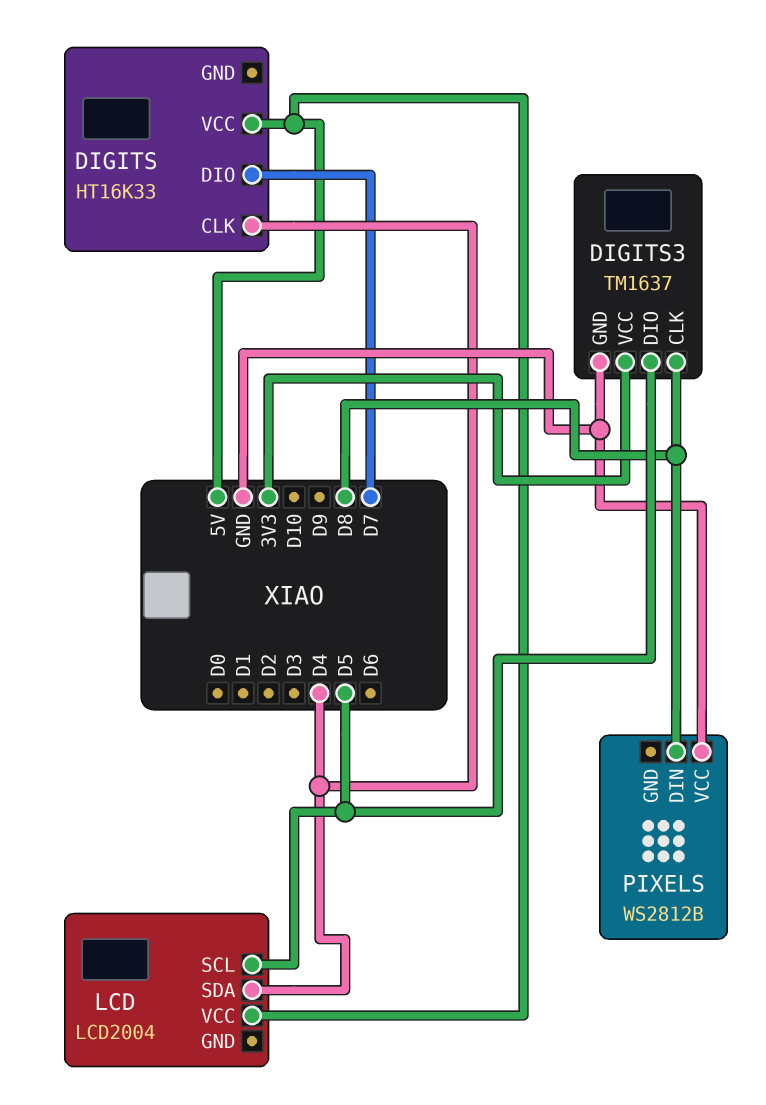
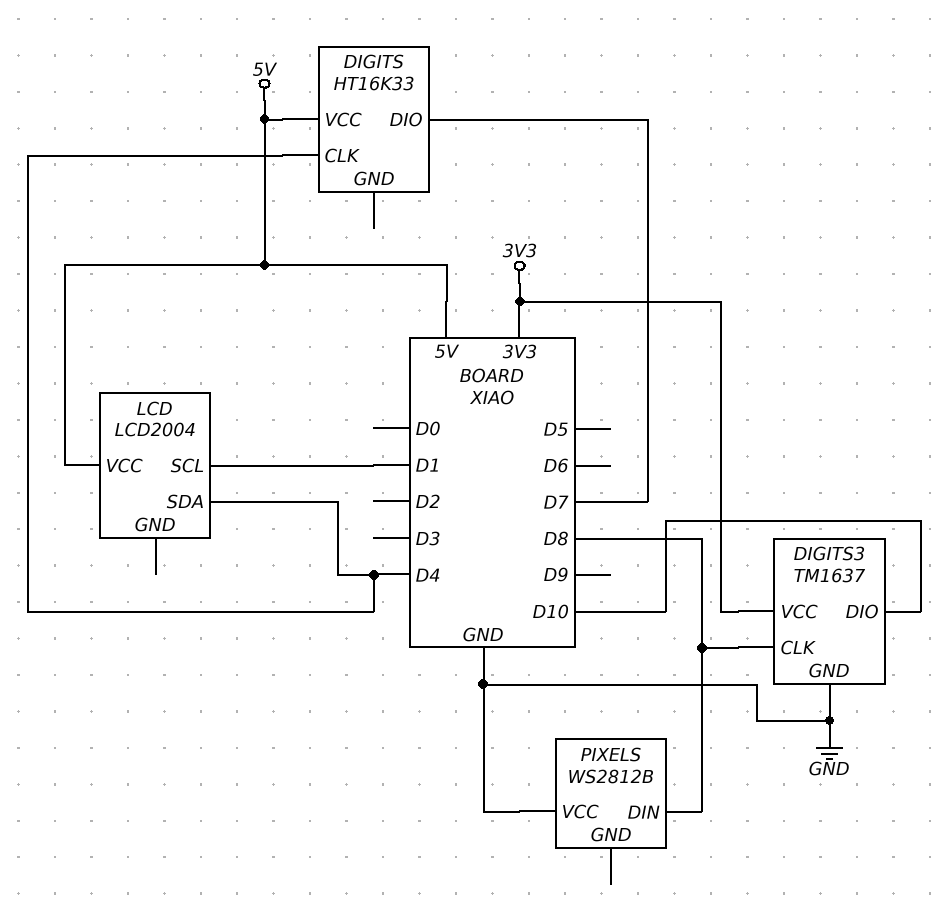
DIGITS3 pin DIO: D5 -> D10
LCD pin SCL: D5 -> D1

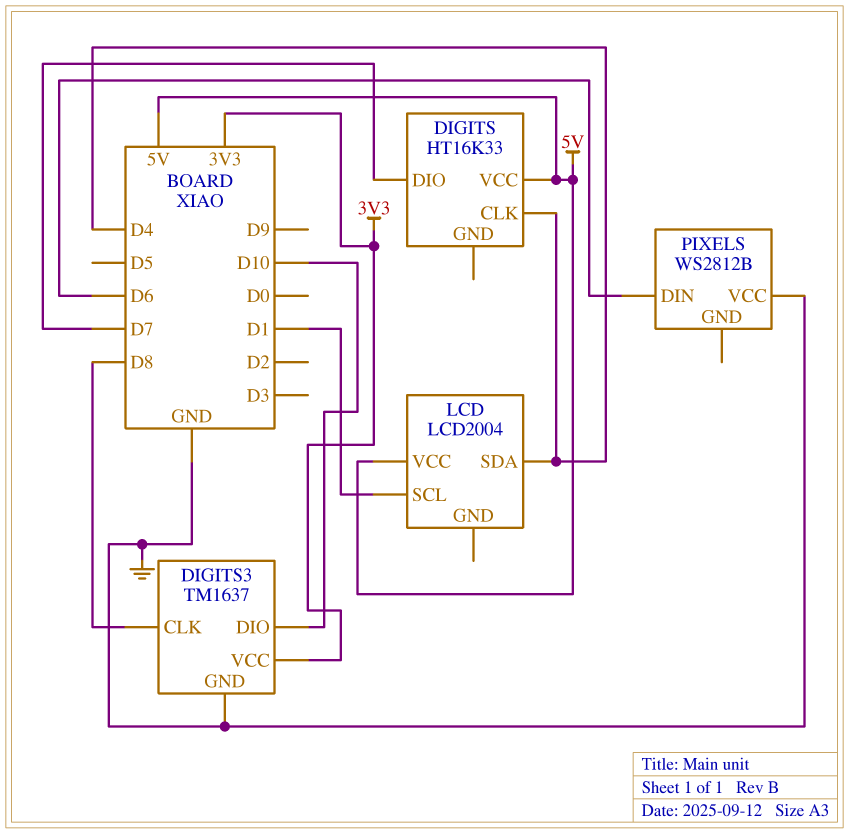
PIXELS pin DIN: D8 -> D6

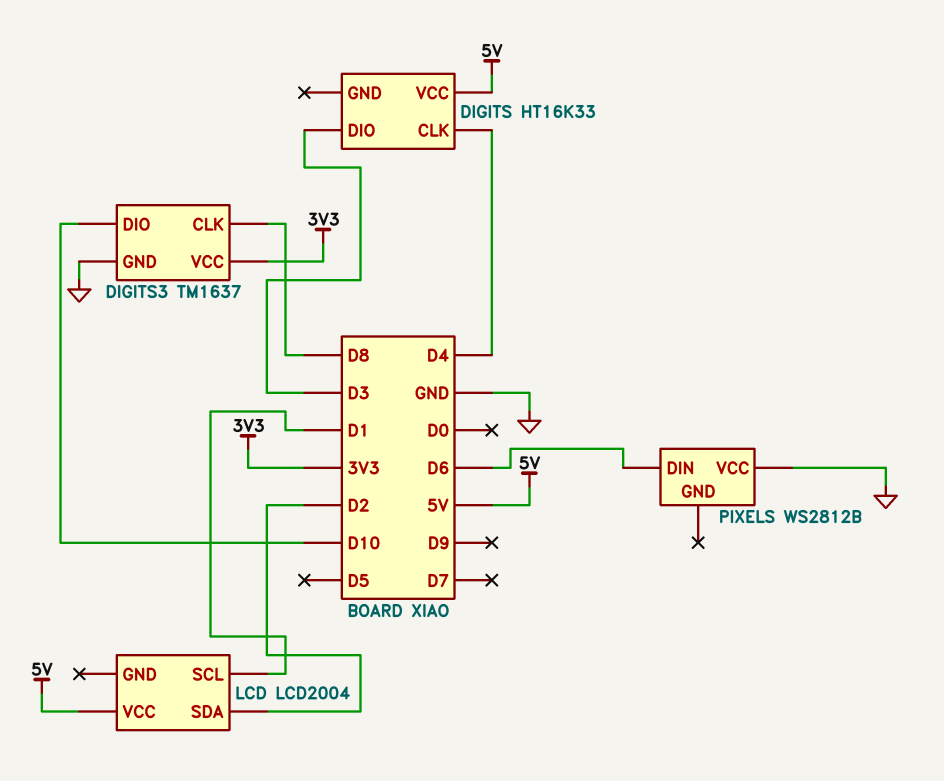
DIGITS pin DIO: D7 -> D3
LCD pin SDA: D4 -> D2

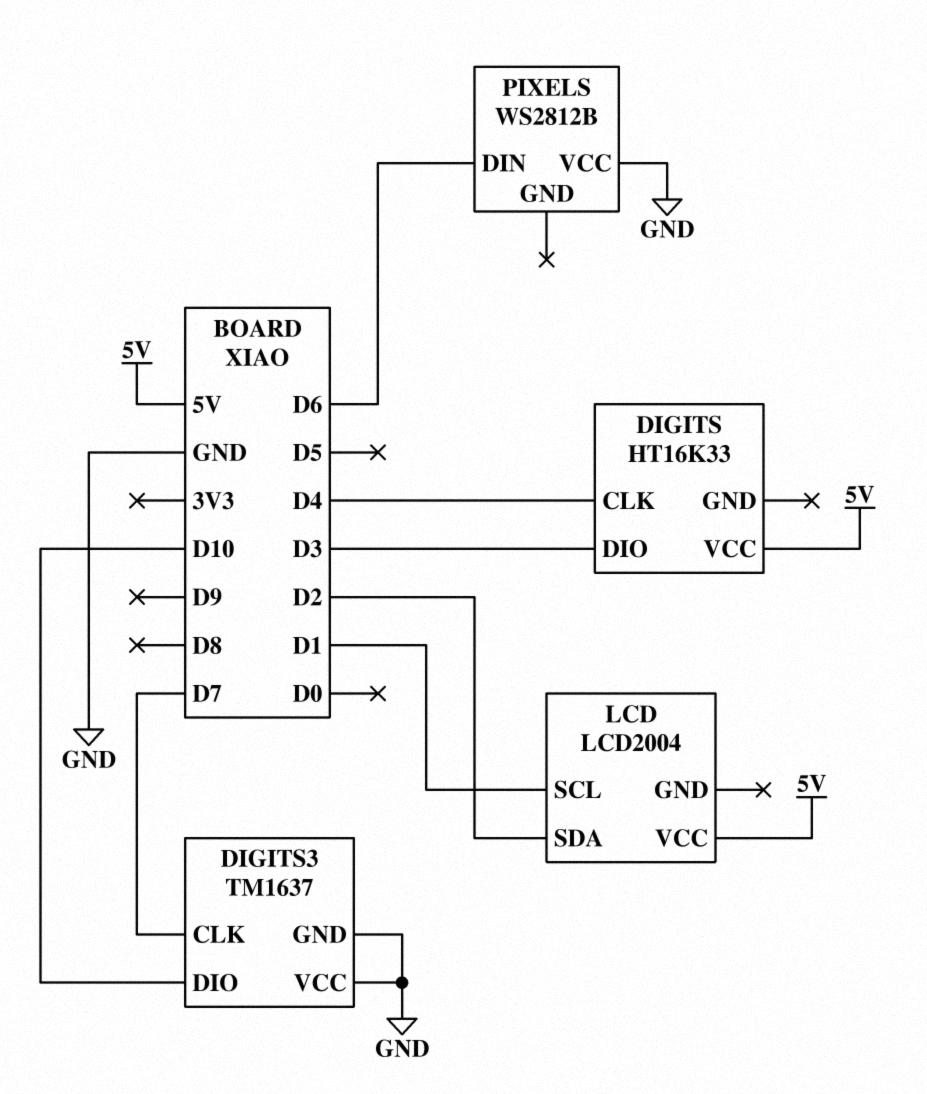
DIGITS3 pin CLK: D8 -> D7
DIGITS3 pin VCC: 3V3 -> GND

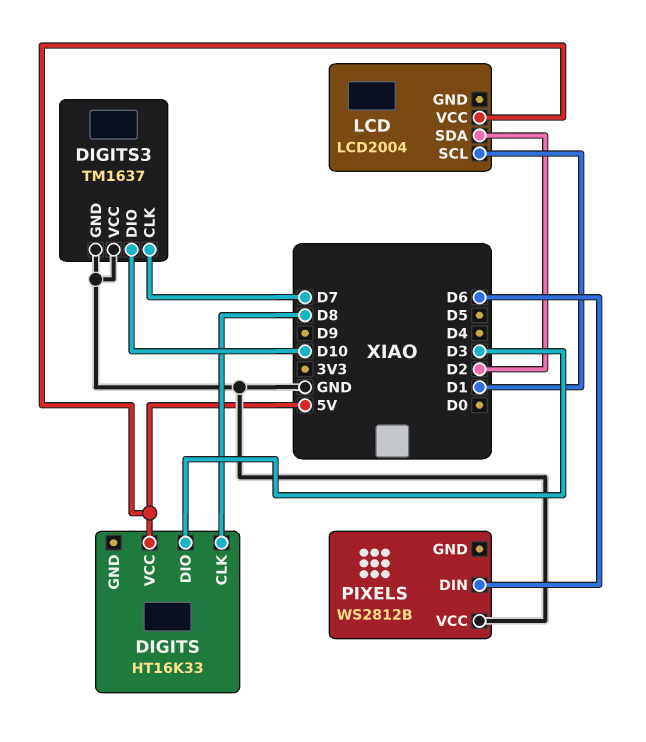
DIGITS pin CLK: D4 -> D8

